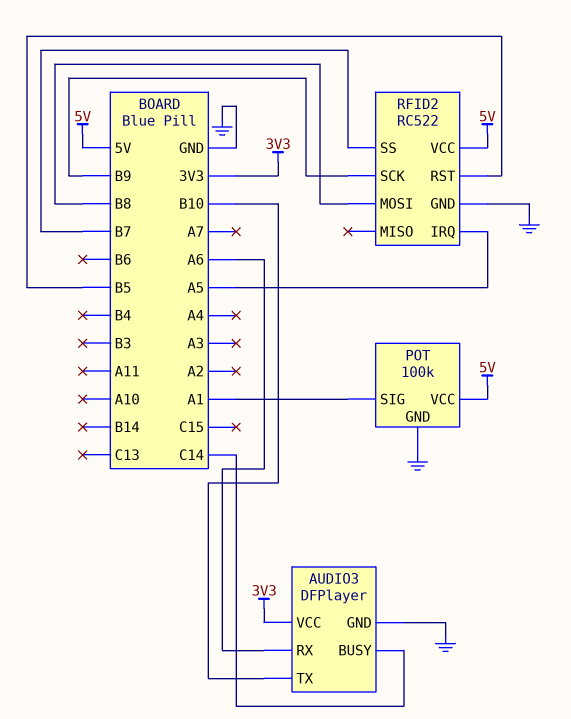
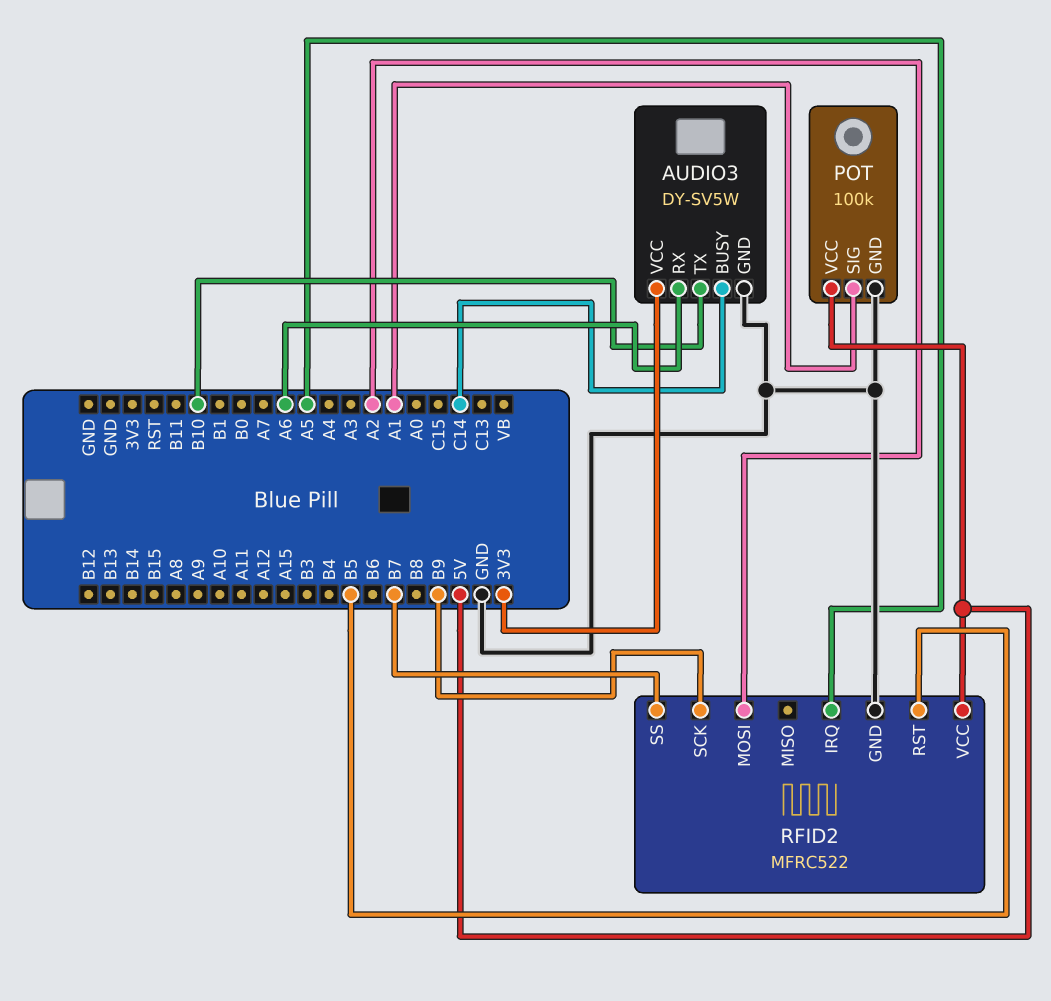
AUDIO3: DFPlayer -> DY-SV5W
RFID2: RC522 -> MFRC522
RFID2 pin MOSI: B8 -> A2

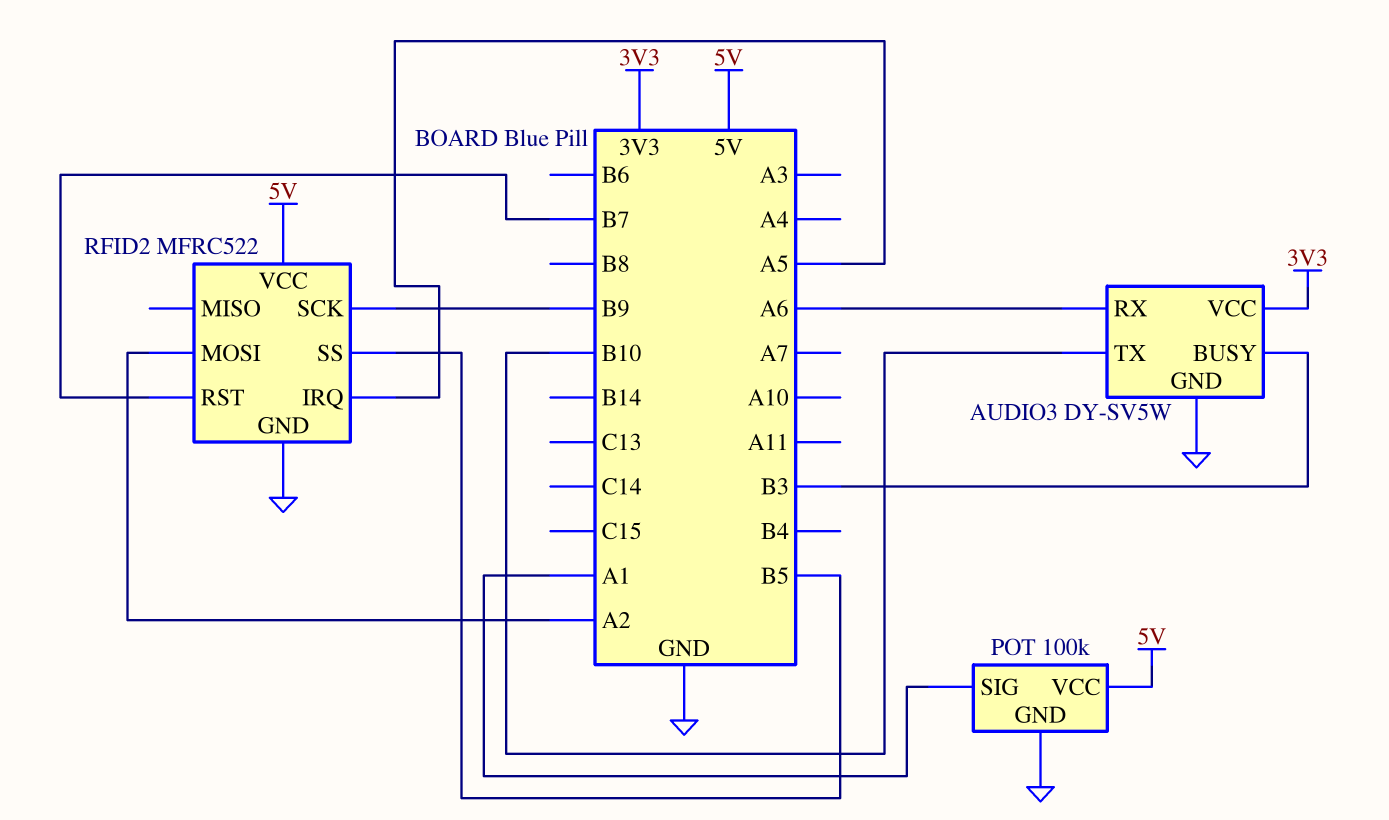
AUDIO3 pin BUSY: C14 -> B3
RFID2 pin RST: B5 -> B7
RFID2 pin SS: B7 -> B5

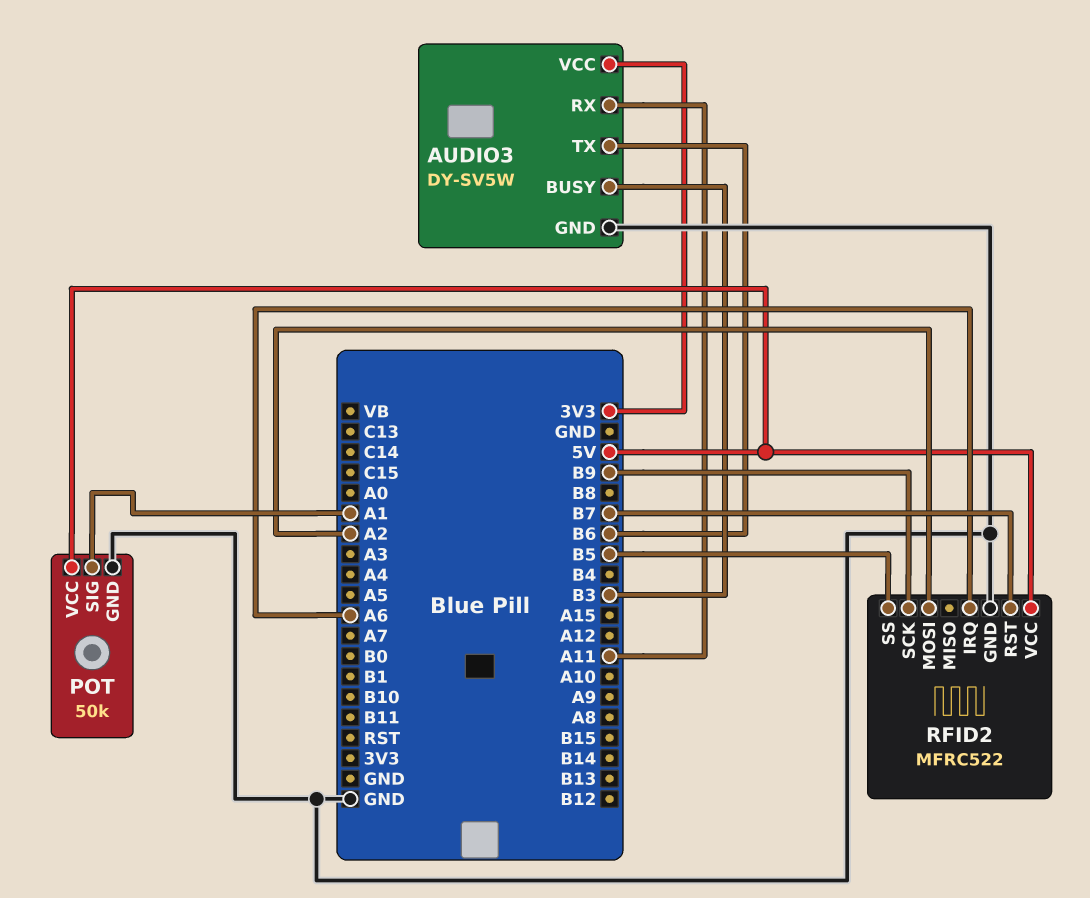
AUDIO3 pin RX: A6 -> A11
AUDIO3 pin TX: B10 -> B6
POT: 100k -> 50k
RFID2 pin IRQ: A5 -> A6

